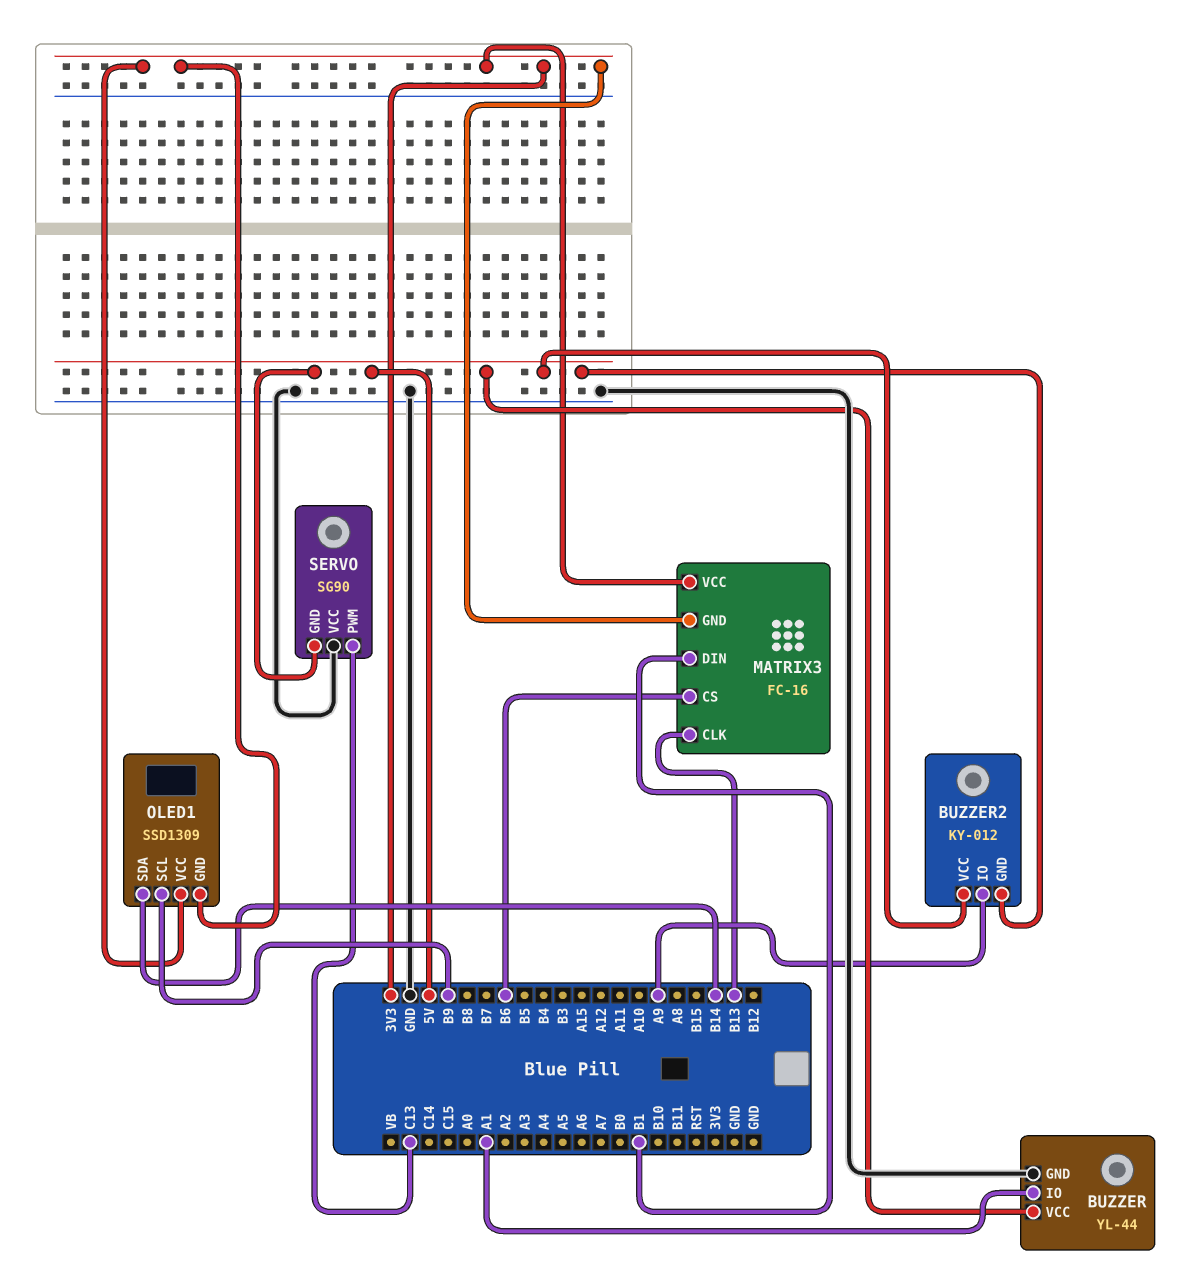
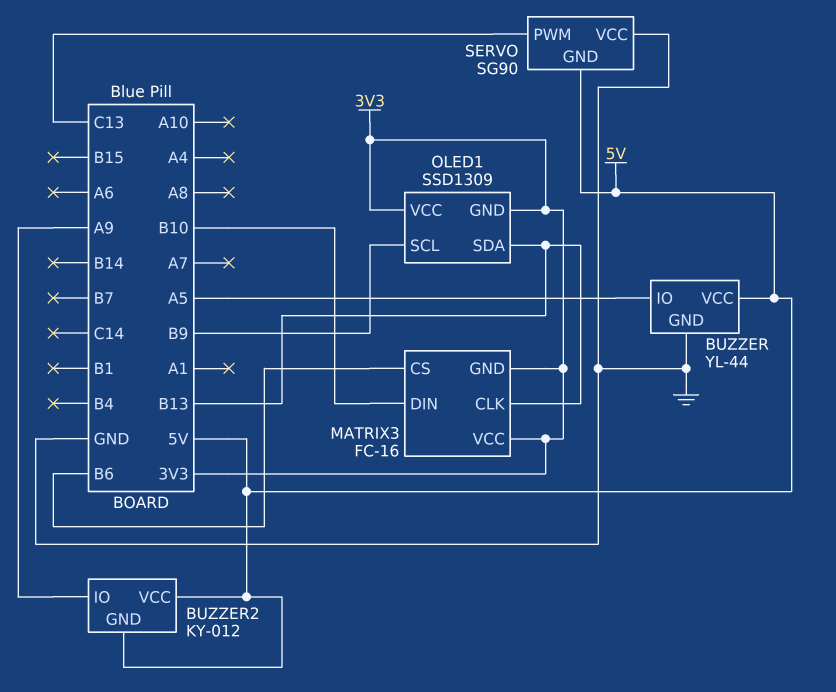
BUZZER pin IO: A1 -> A5
MATRIX3 pin DIN: B1 -> B10
OLED1 pin SDA: B14 -> B13

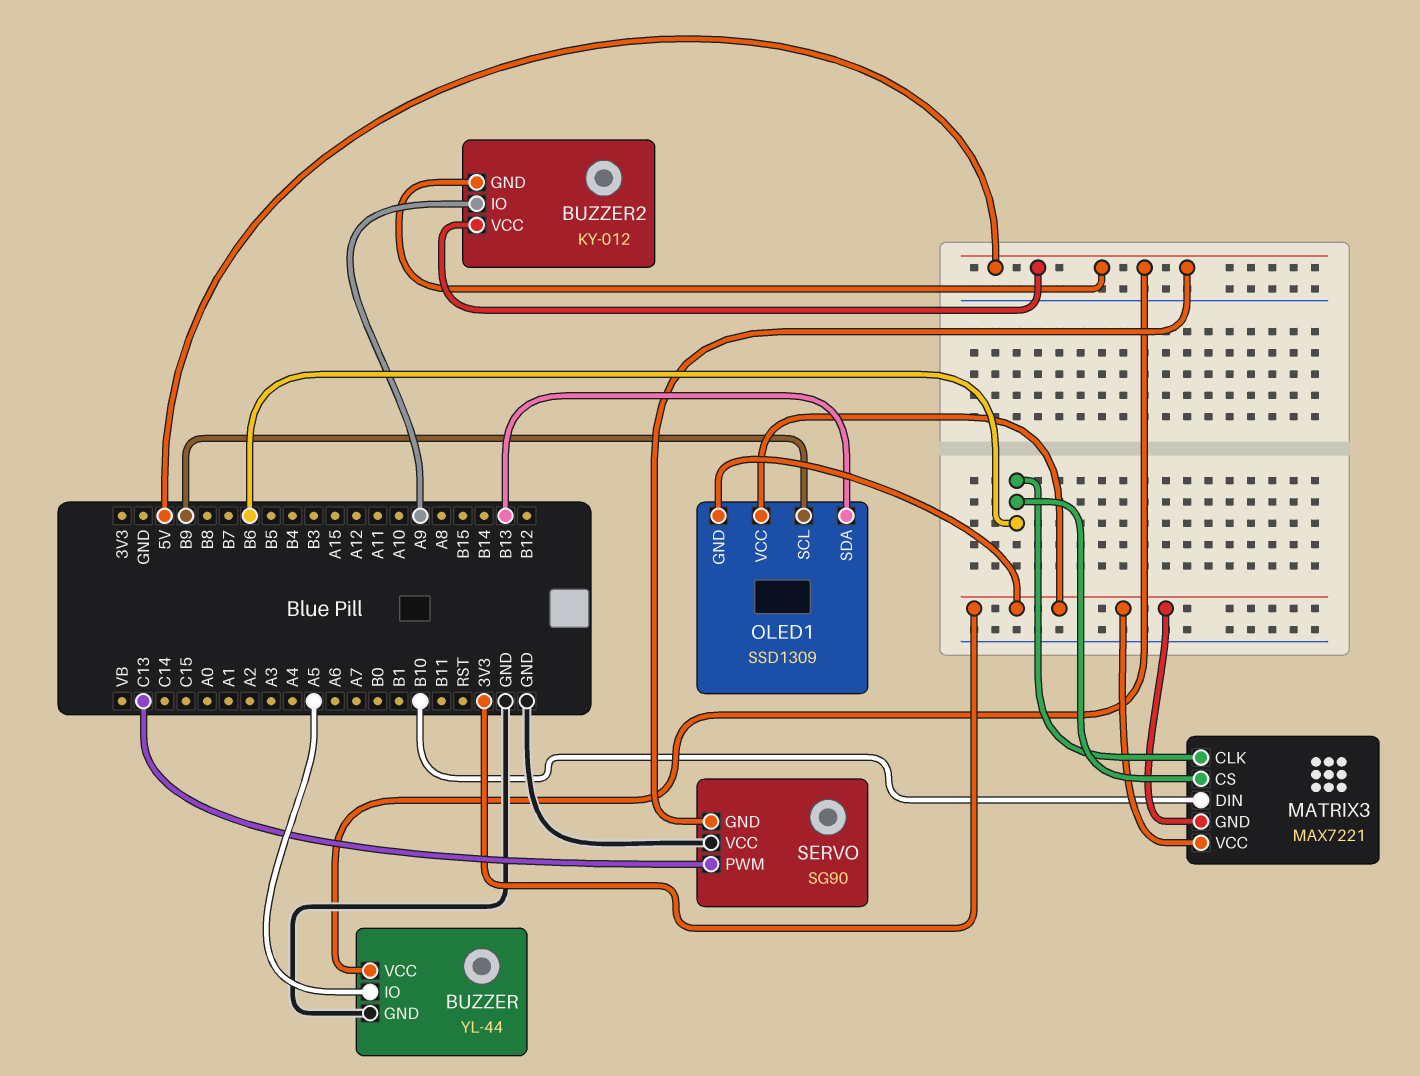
MATRIX3: FC-16 -> MAX7221
MATRIX3 pin CLK: B13 -> B6

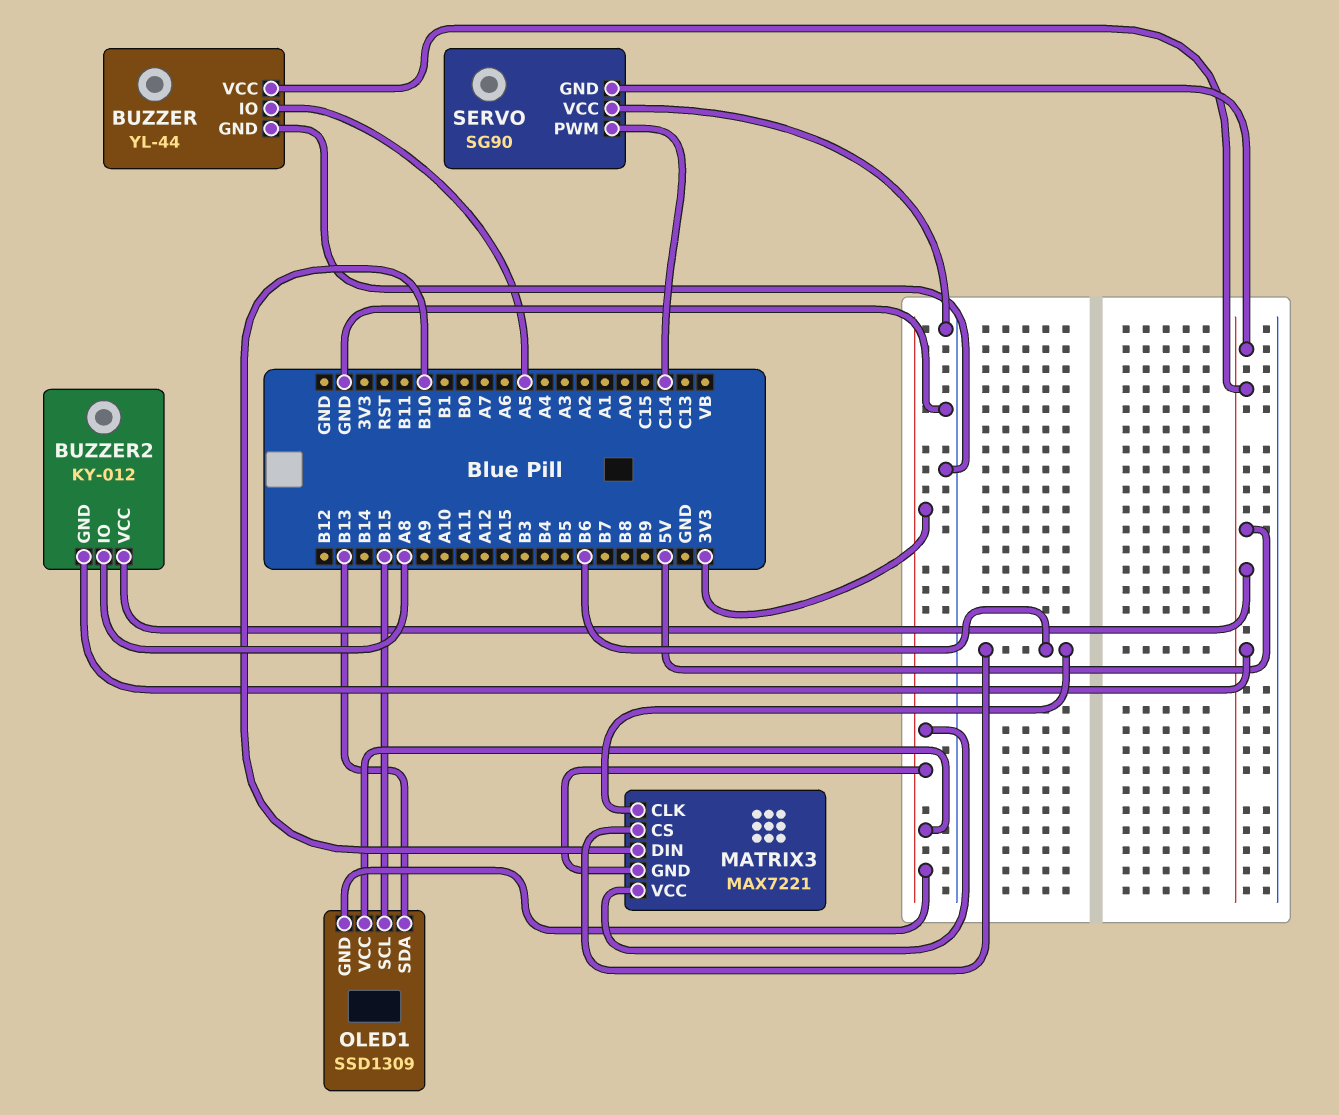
BUZZER2 pin IO: A9 -> A8
OLED1 pin SCL: B9 -> B15
SERVO pin PWM: C13 -> C14

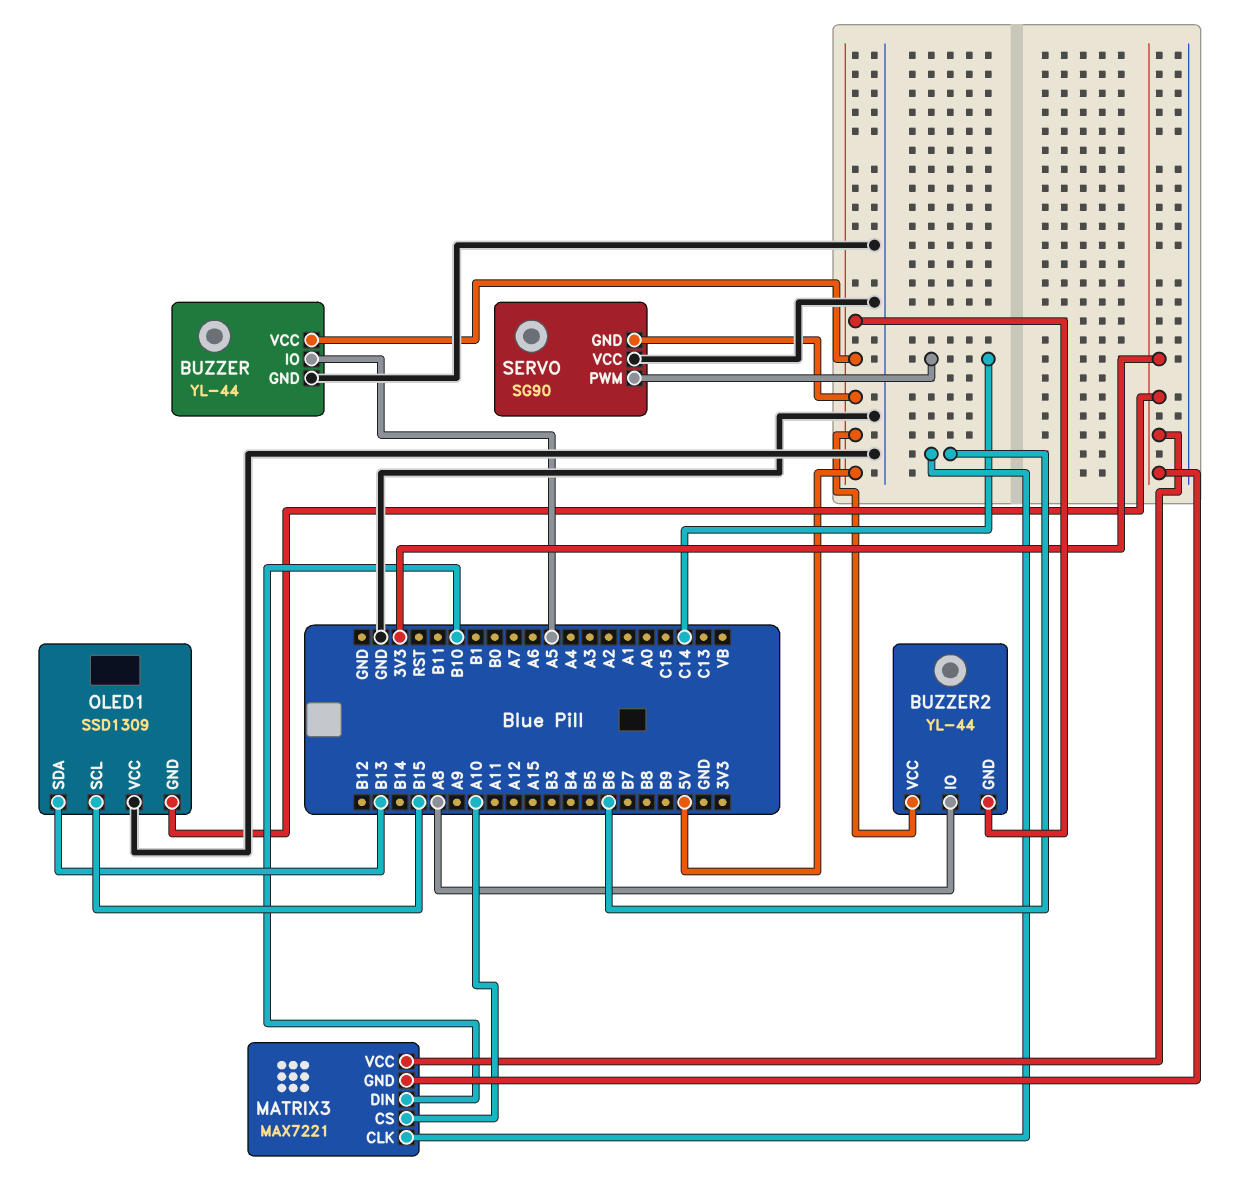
BUZZER2: KY-012 -> YL-44
MATRIX3 pin CS: B6 -> A10
OLED1 pin VCC: 3V3 -> GND

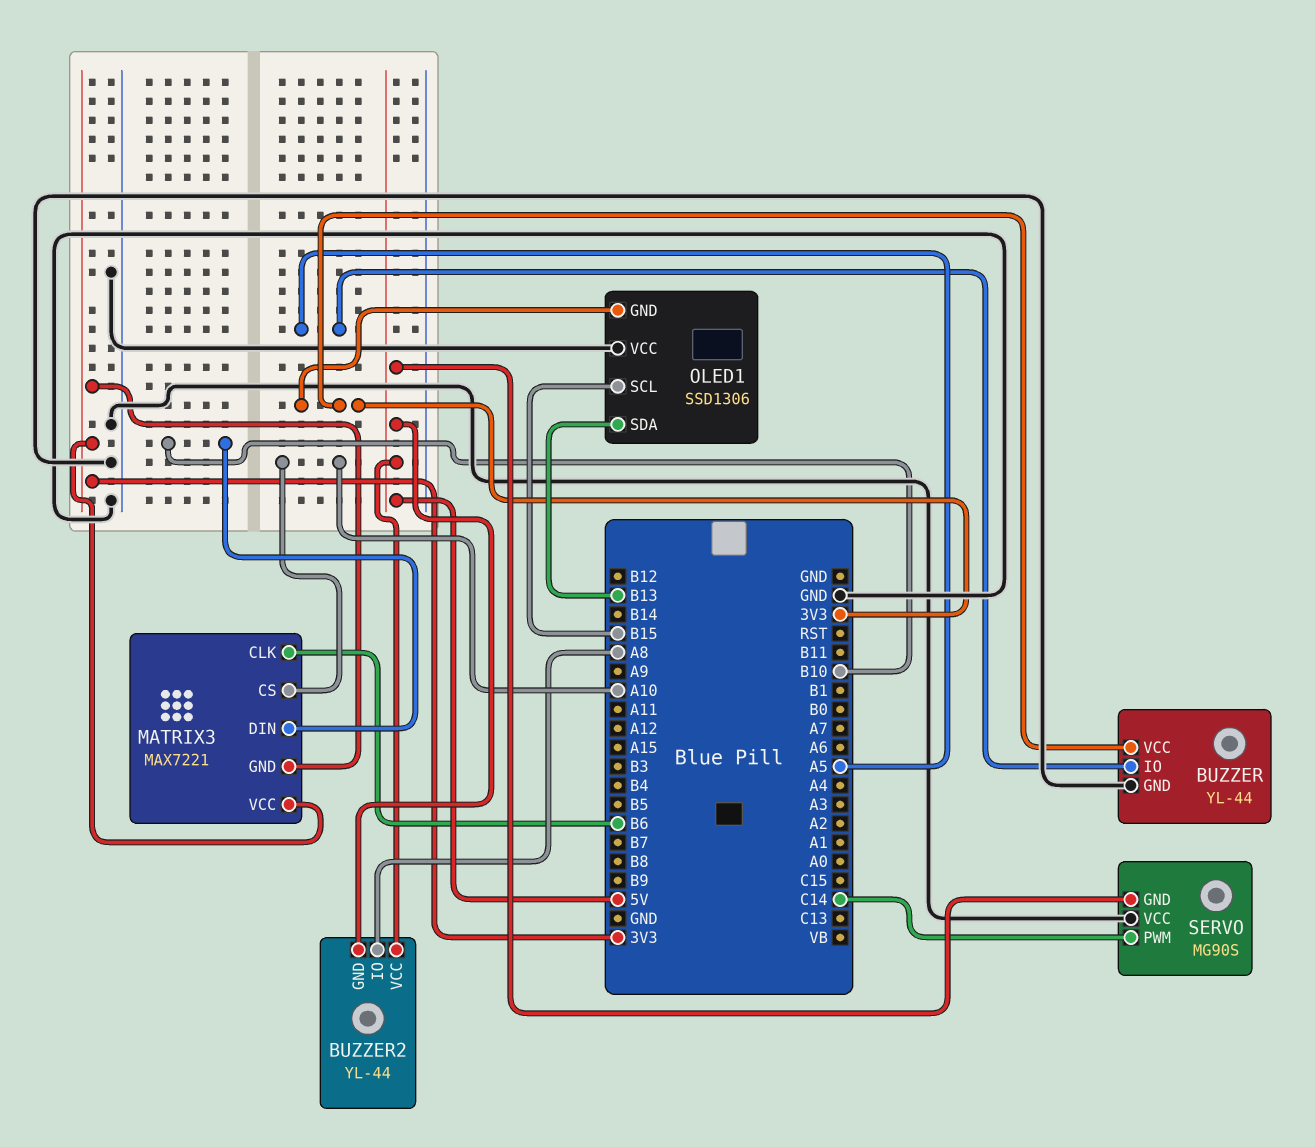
BUZZER pin VCC: 5V -> 3V3
OLED1: SSD1309 -> SSD1306
SERVO: SG90 -> MG90S

